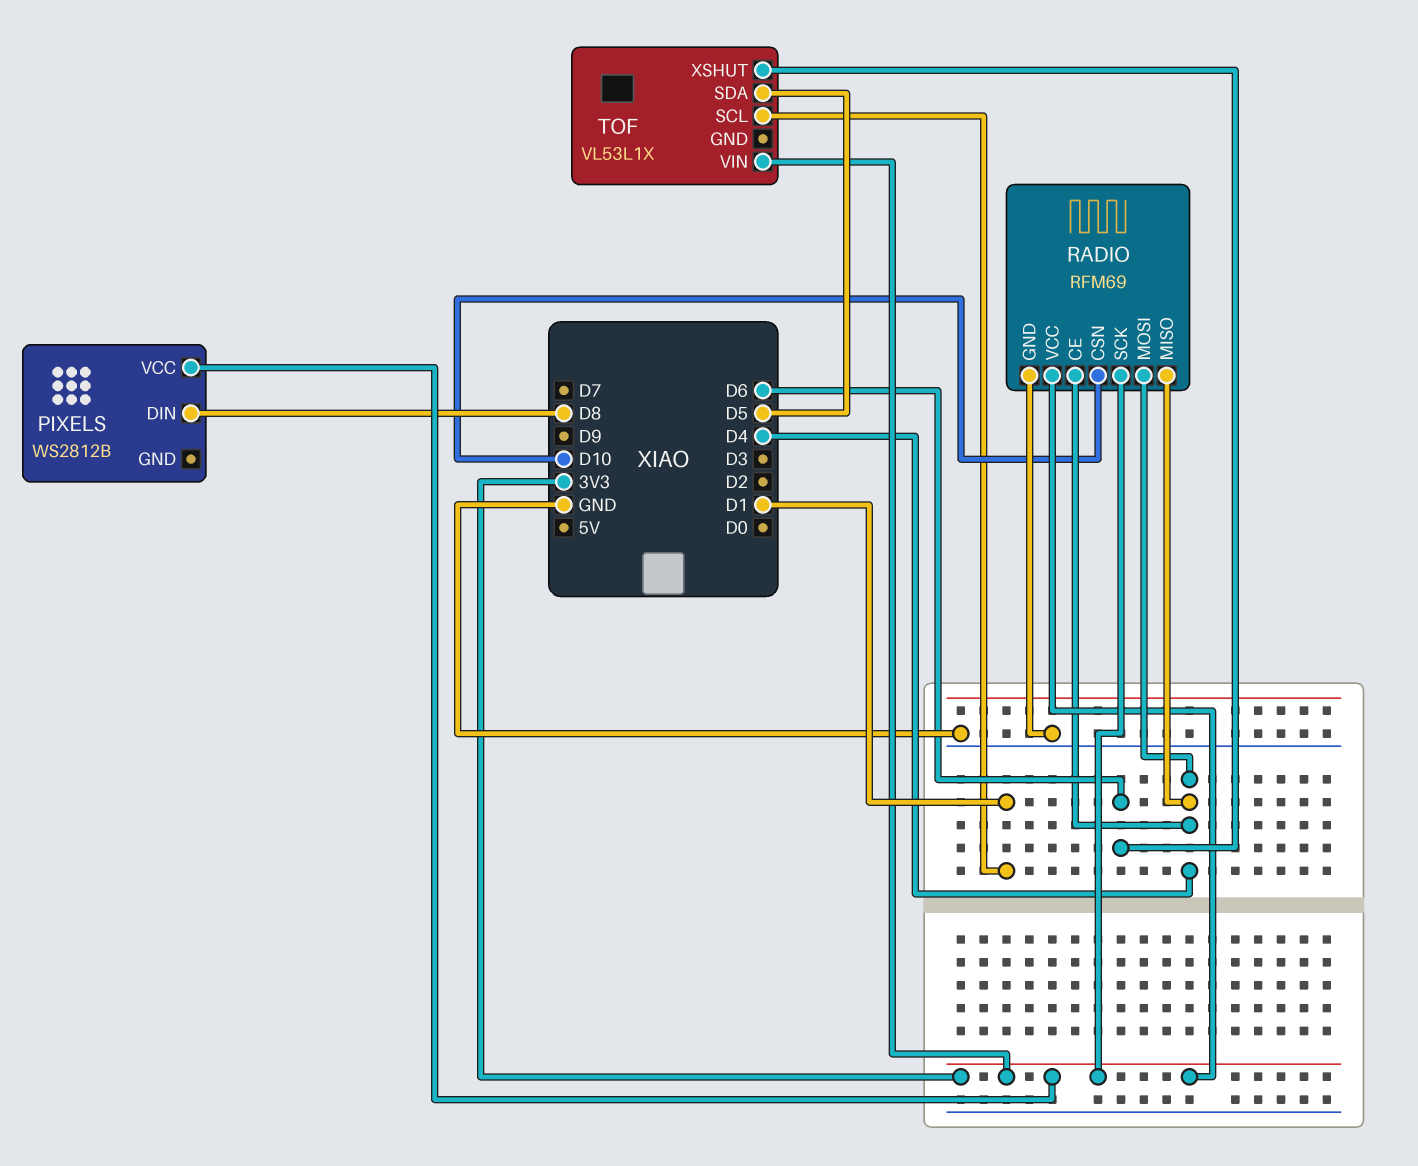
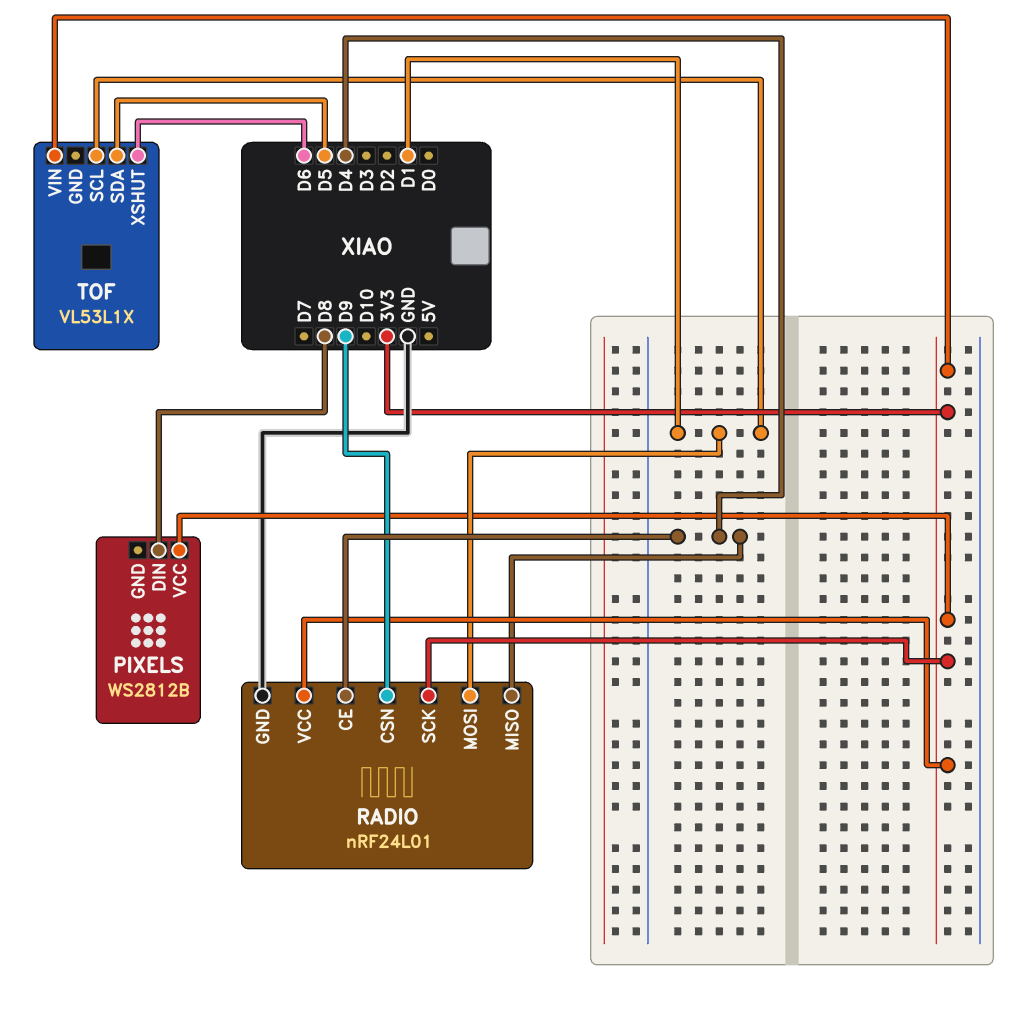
RADIO: RFM69 -> nRF24L01
RADIO pin CSN: D10 -> D9
RADIO pin MOSI: D4 -> D1

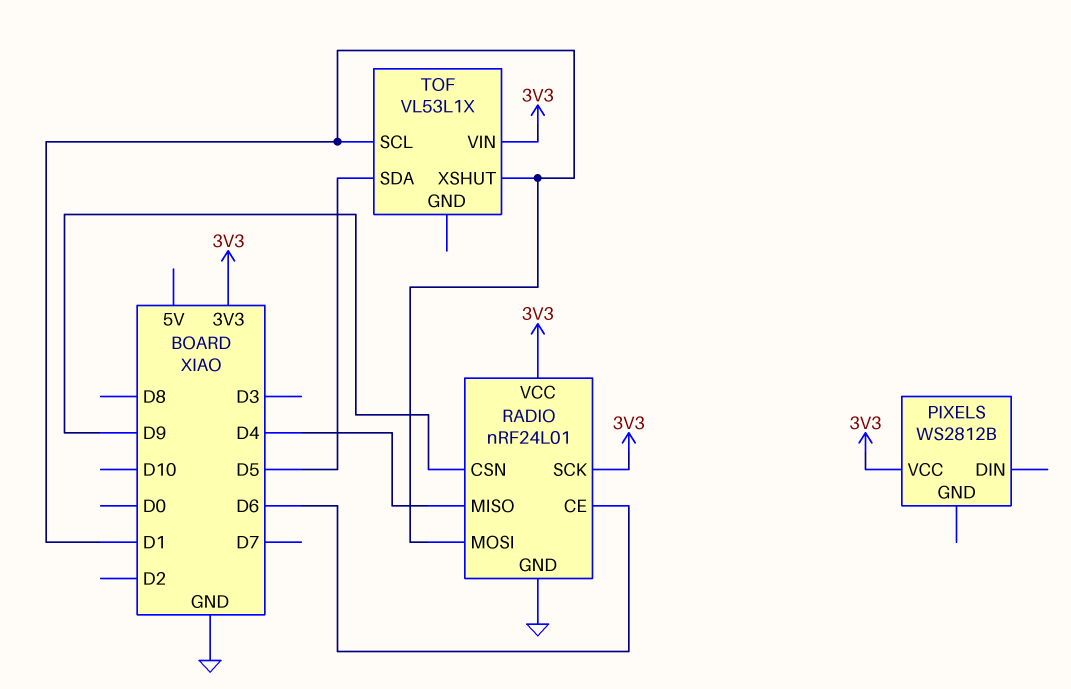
PIXELS pin DIN: D8 -> none
RADIO pin CE: D4 -> D6
TOF pin XSHUT: D6 -> D1

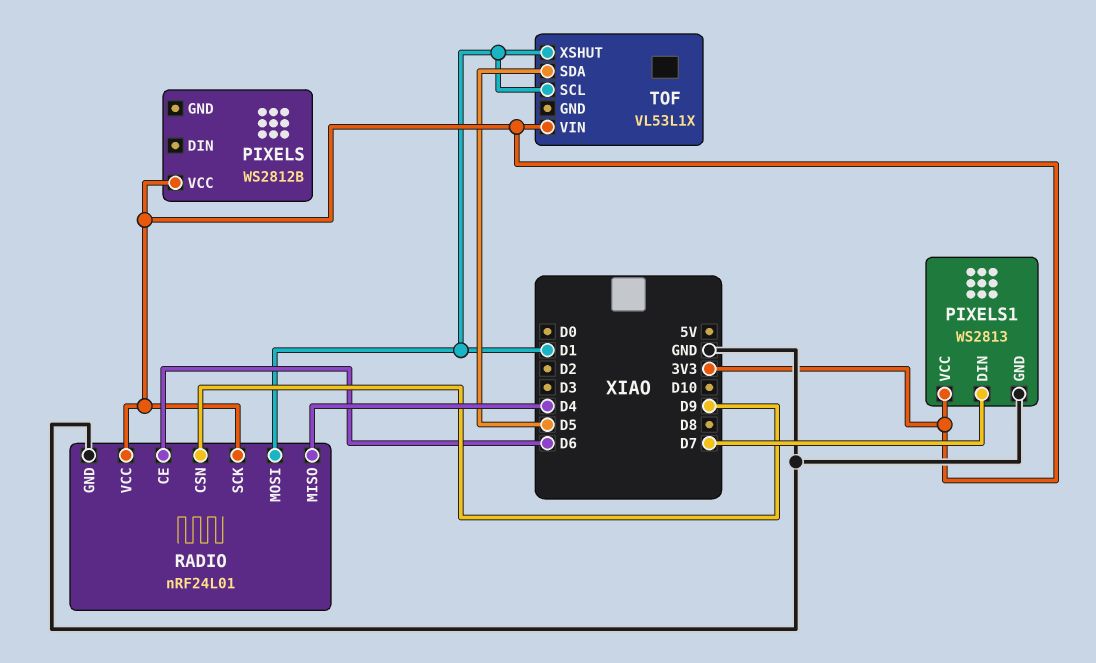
PIXELS1: none -> WS2813
PIXELS1 pin DIN: none -> D7
PIXELS1 pin GND: none -> GND
PIXELS1 pin VCC: none -> 3V3

